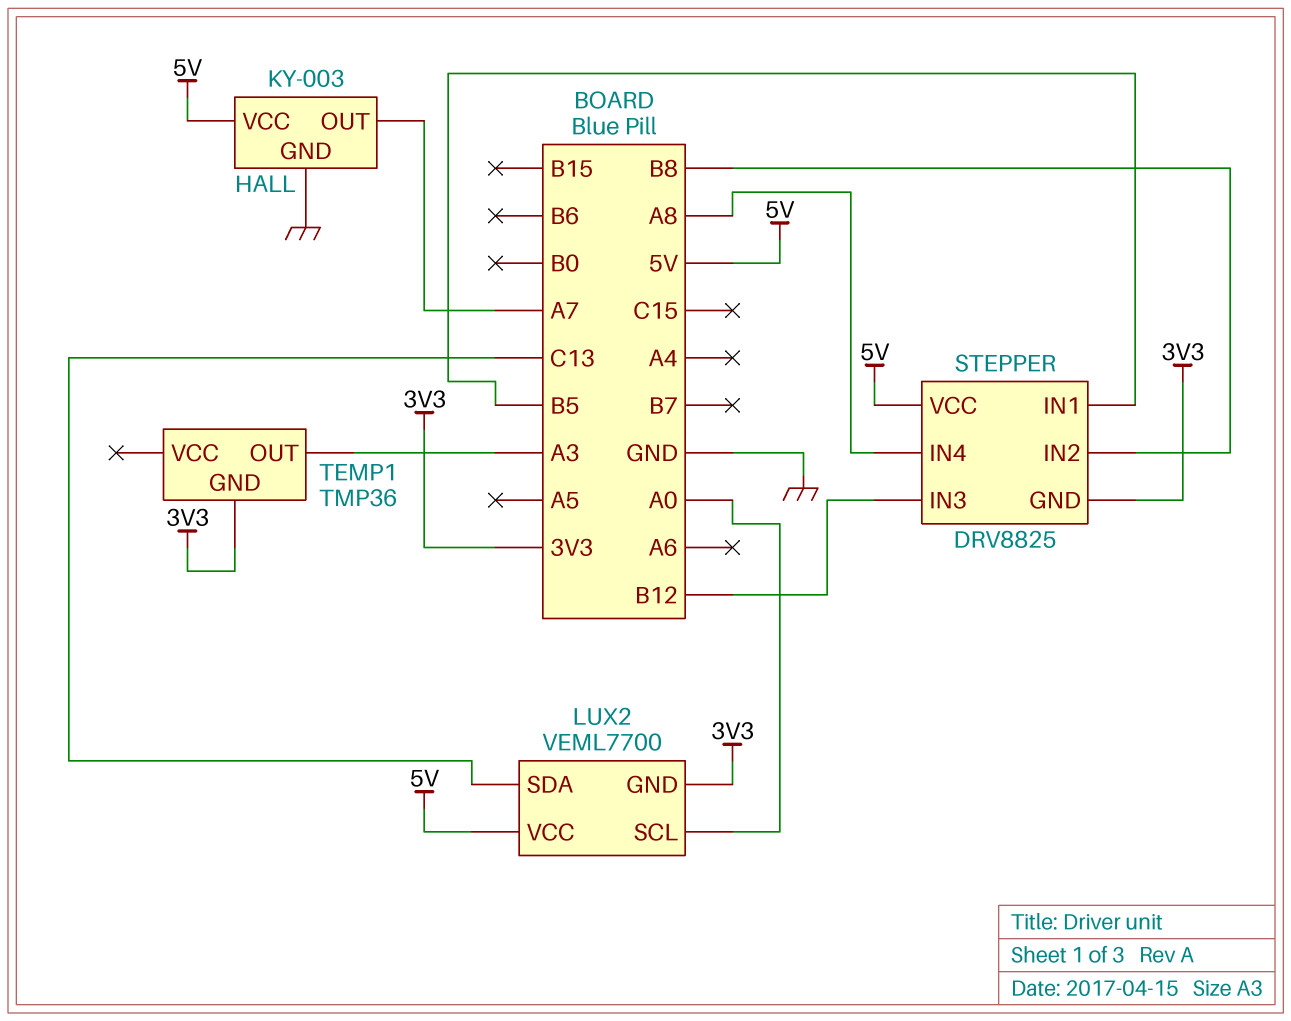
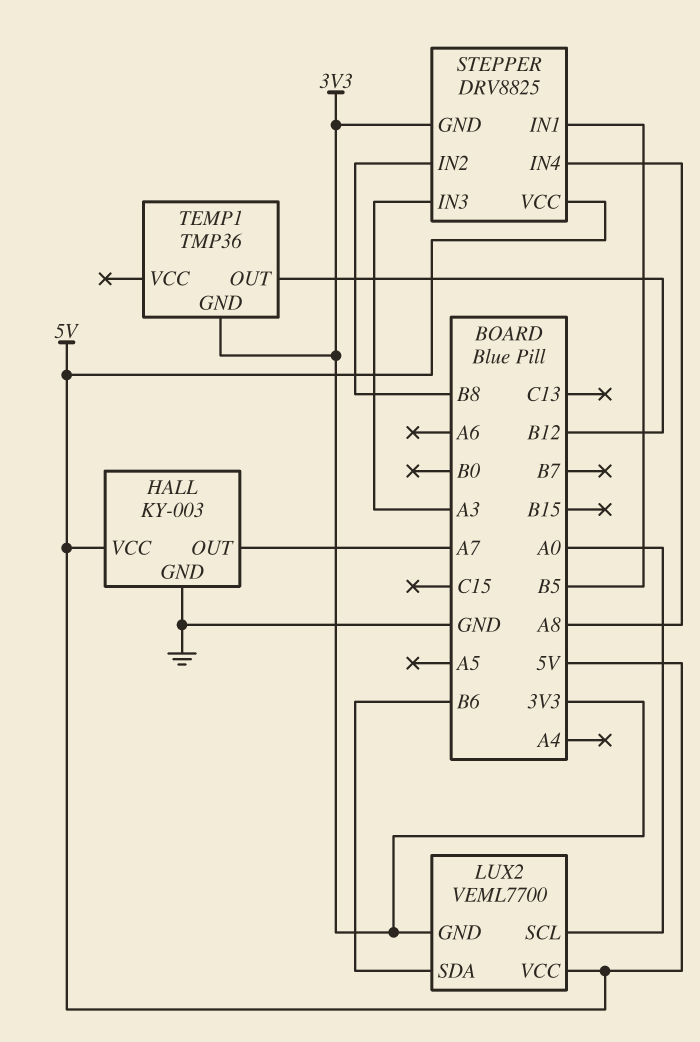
LUX2 pin SDA: C13 -> B6
STEPPER pin IN3: B12 -> A3
TEMP1 pin OUT: A3 -> B12

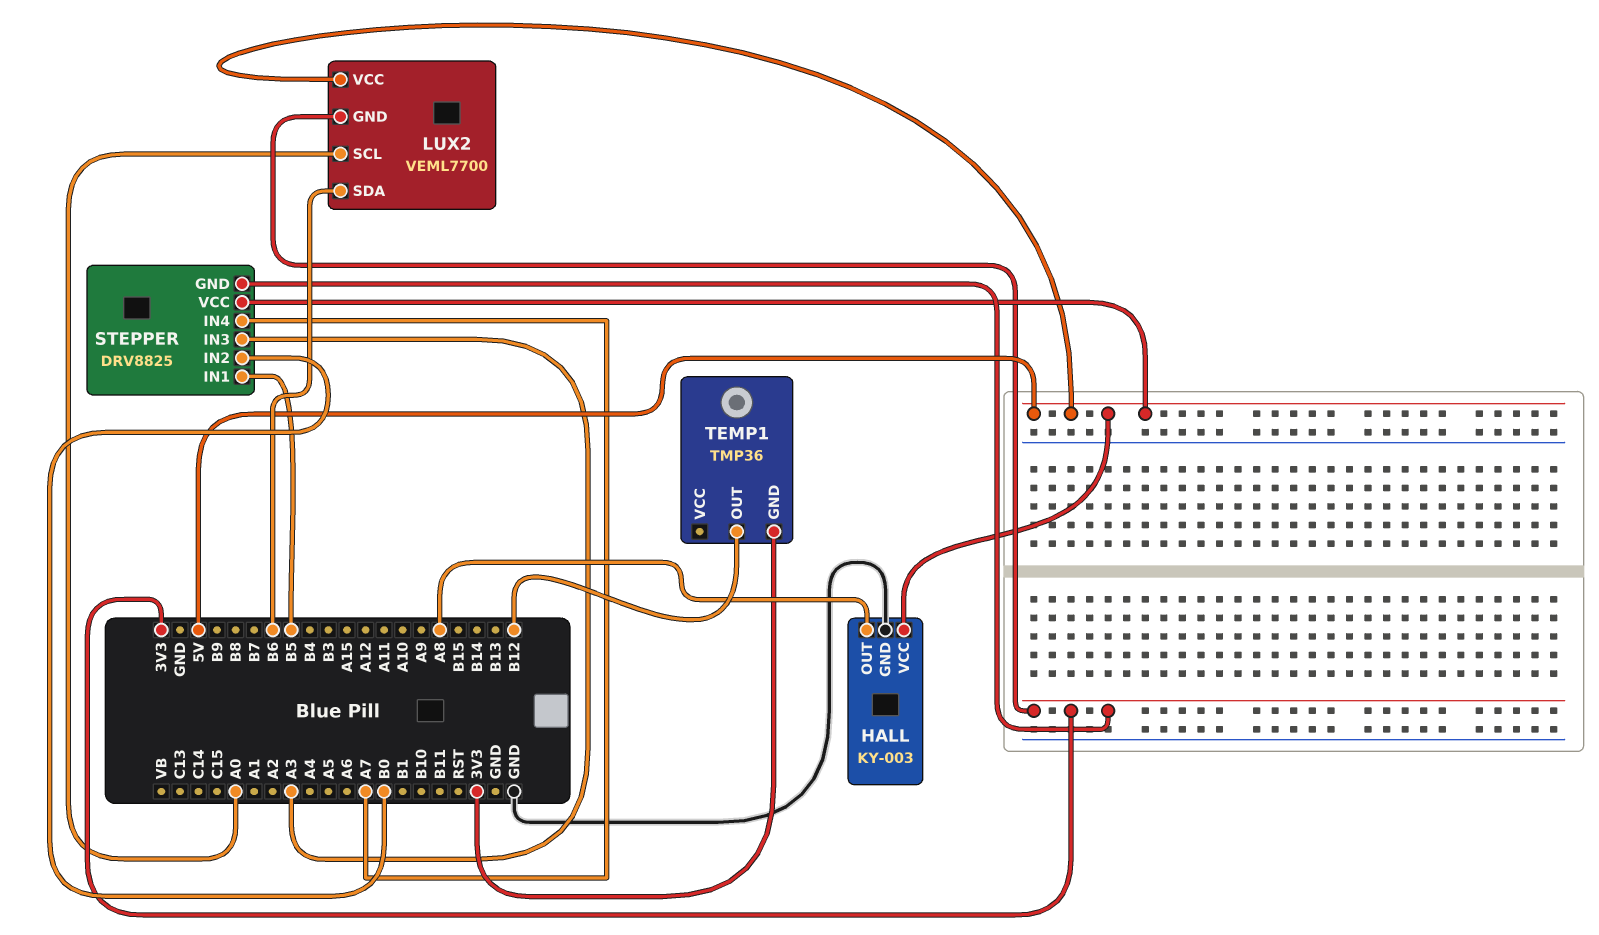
HALL pin OUT: A7 -> A8
STEPPER pin IN2: B8 -> B0
STEPPER pin IN4: A8 -> A7

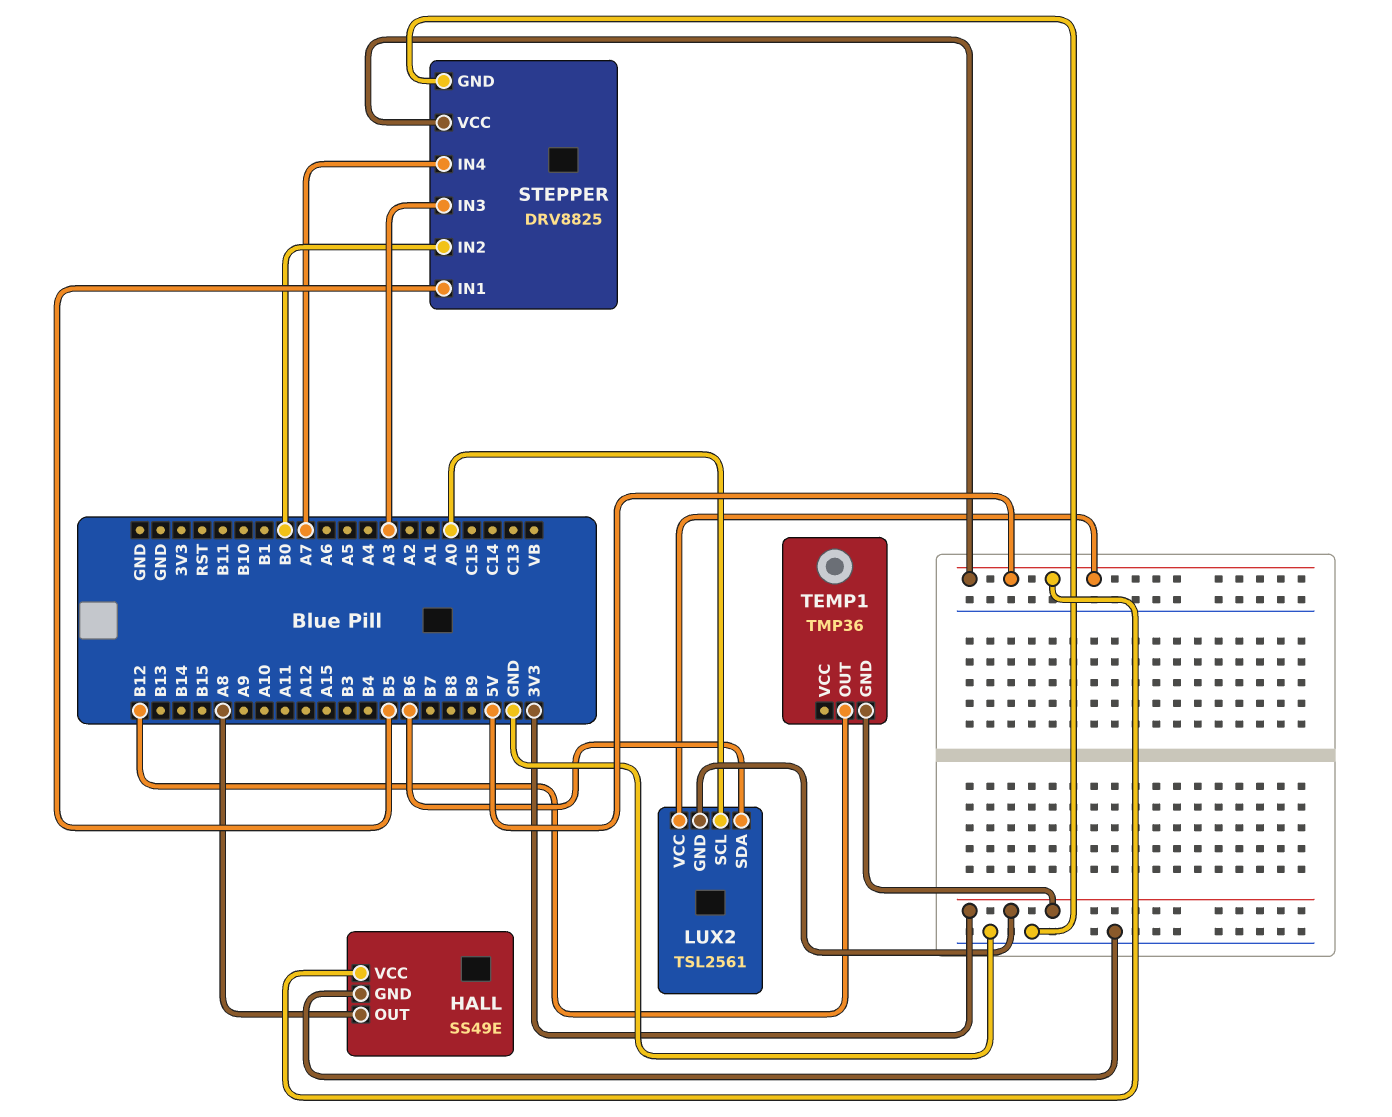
HALL: KY-003 -> SS49E
LUX2: VEML7700 -> TSL2561
STEPPER pin GND: 3V3 -> GND

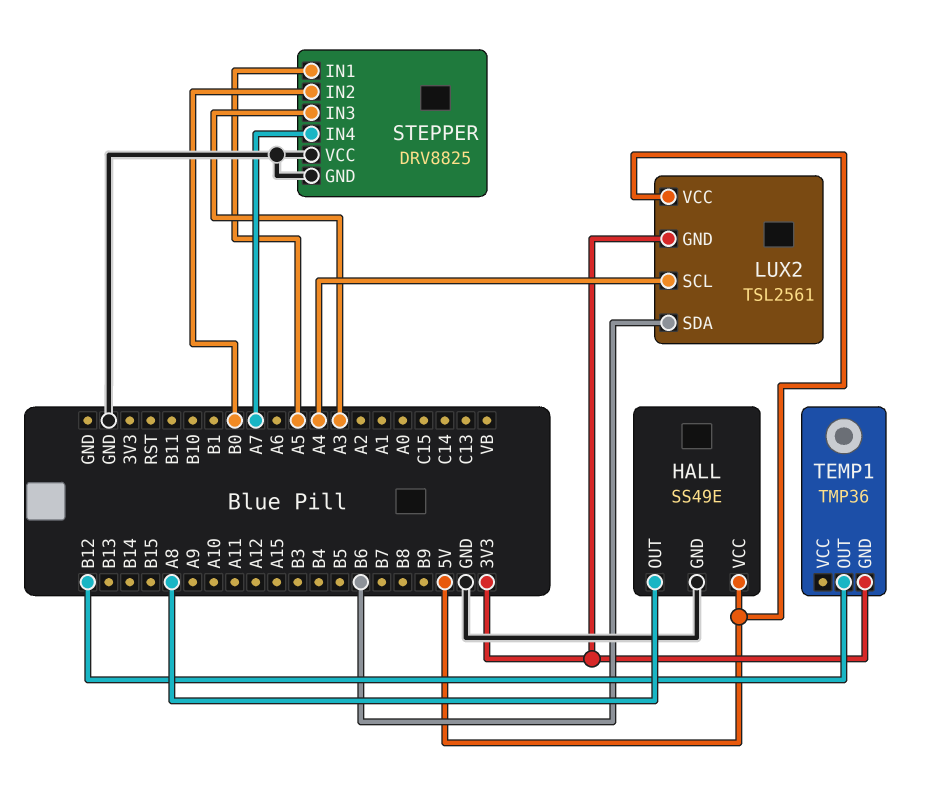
LUX2 pin SCL: A0 -> A4
STEPPER pin IN1: B5 -> A5
STEPPER pin VCC: 5V -> GND

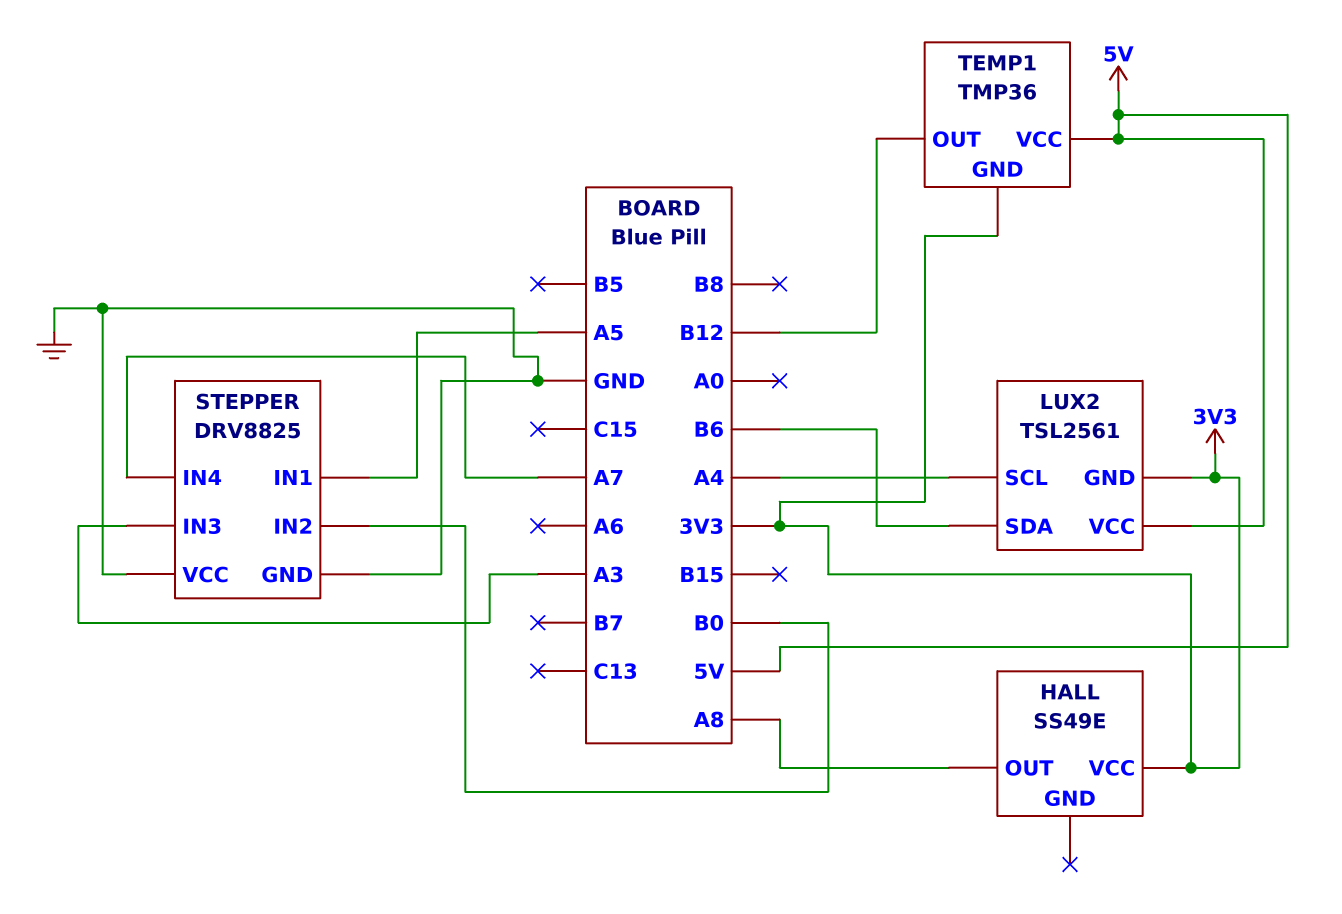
HALL pin GND: GND -> none
HALL pin VCC: 5V -> 3V3
TEMP1 pin VCC: none -> 5V

